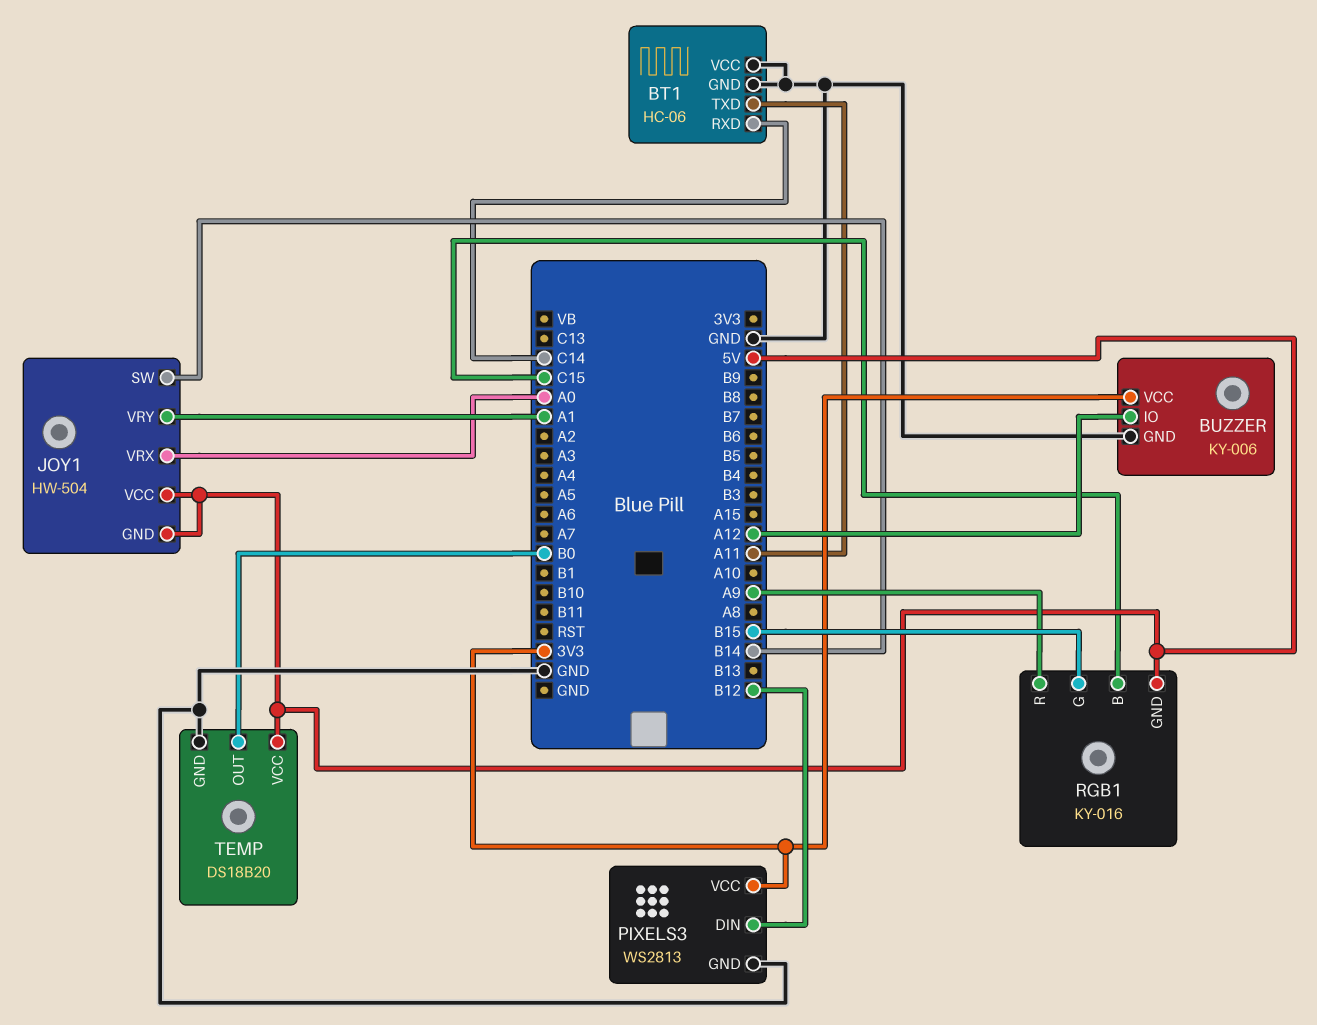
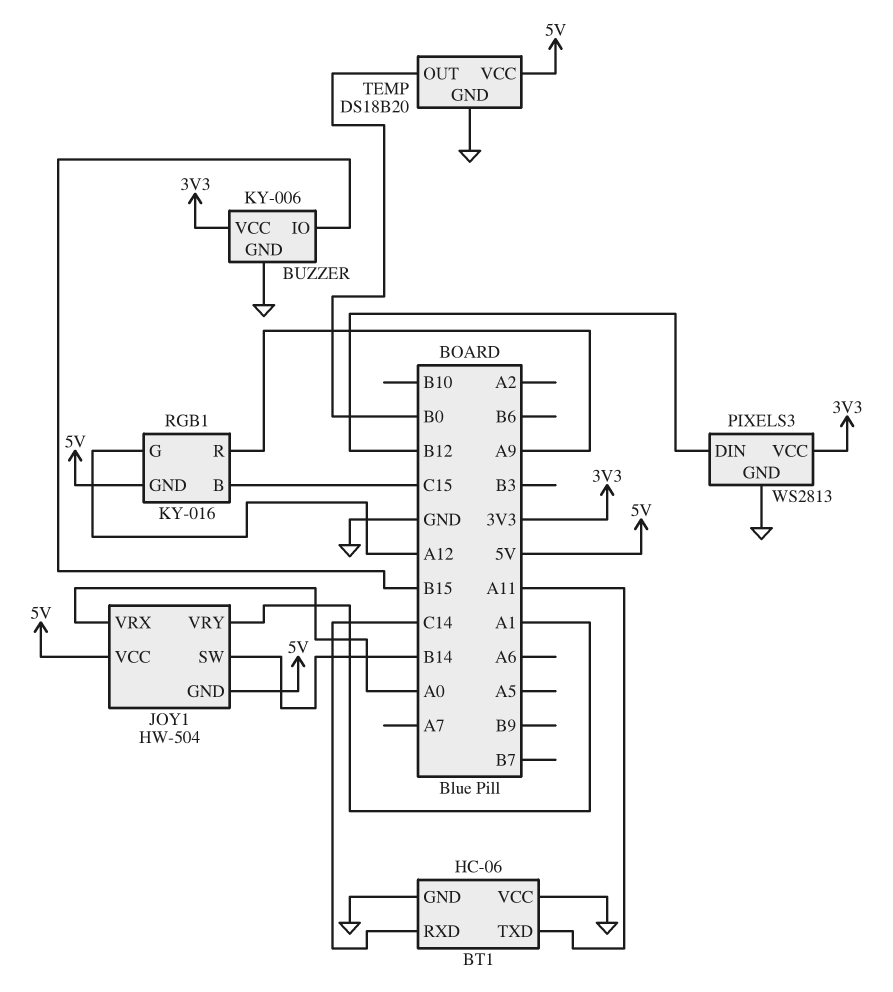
BUZZER pin IO: A12 -> B15
RGB1 pin G: B15 -> A12

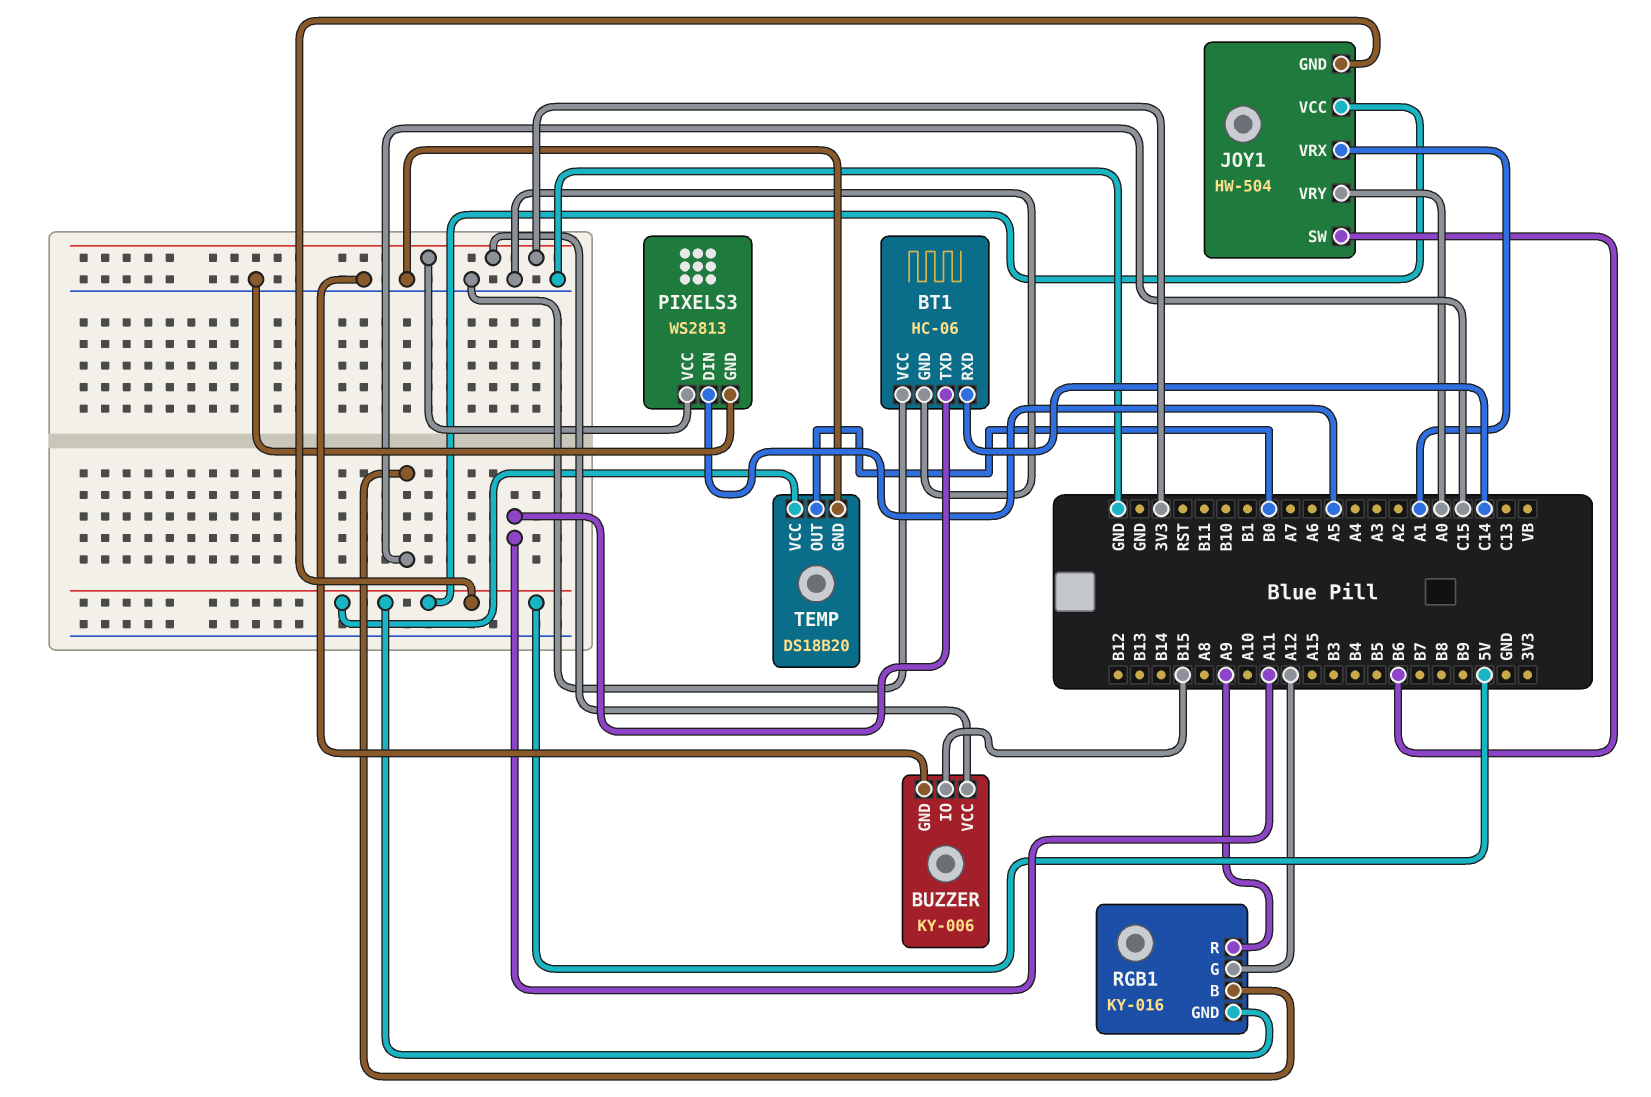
JOY1 pin SW: B14 -> B6
JOY1 pin VRX: A0 -> A1
JOY1 pin VRY: A1 -> A0
PIXELS3 pin DIN: B12 -> A5

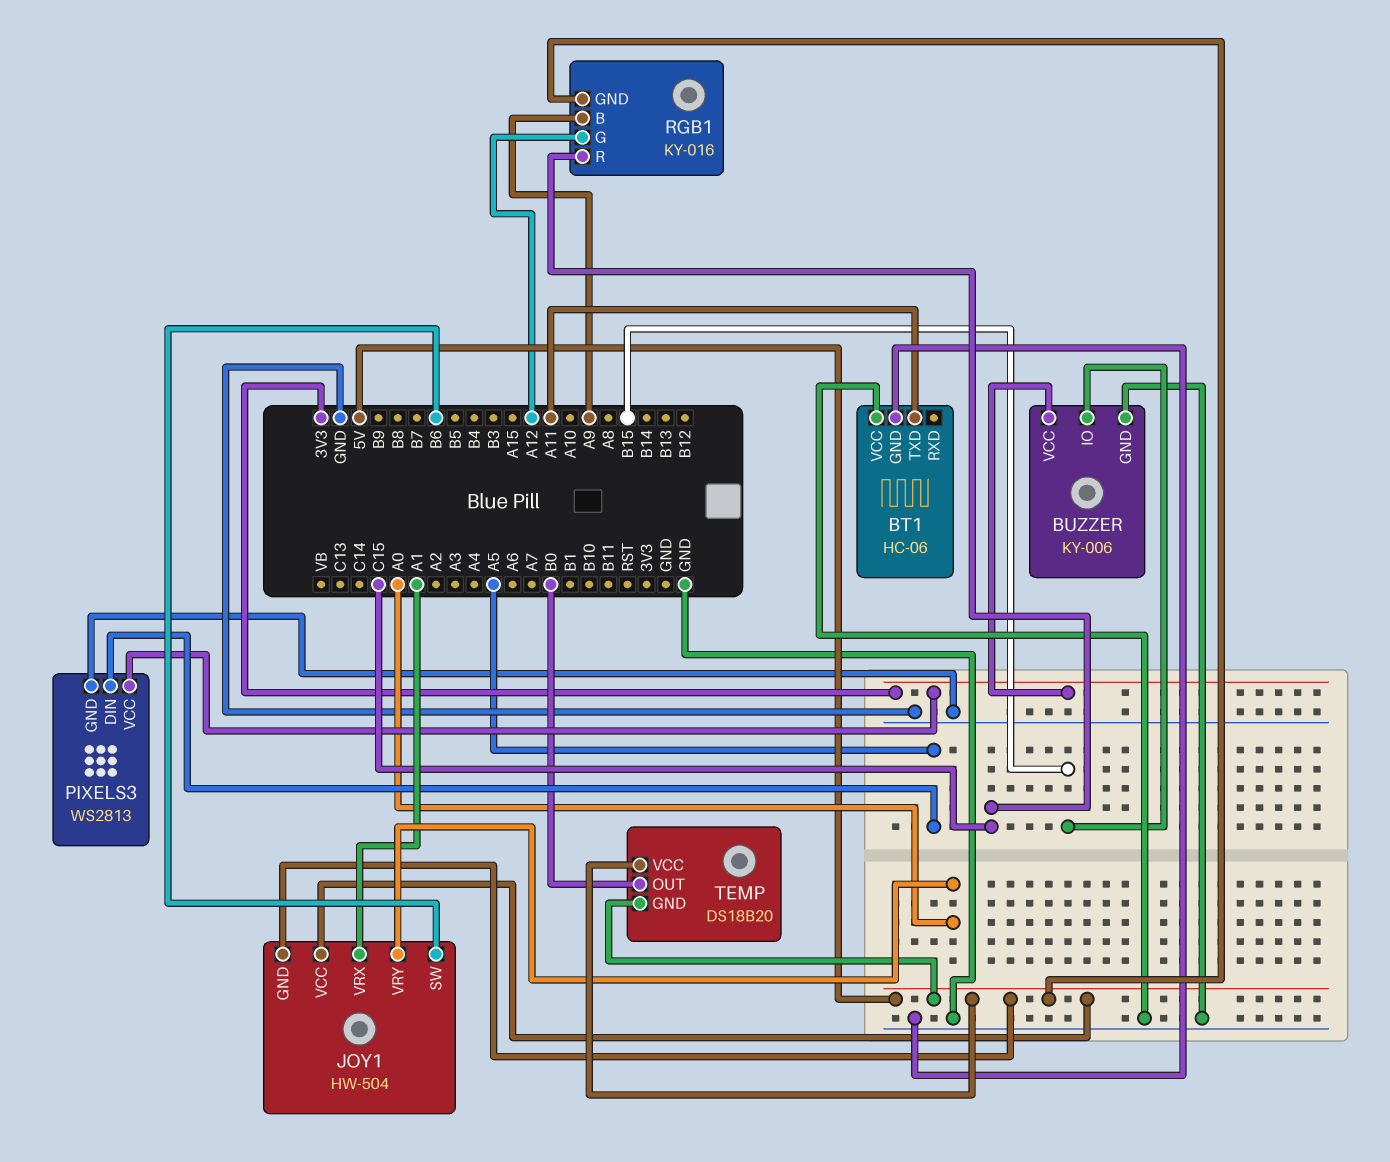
BT1 pin RXD: C14 -> none
RGB1 pin B: C15 -> A9
RGB1 pin R: A9 -> C15
TEMP pin GND: GND -> 5V

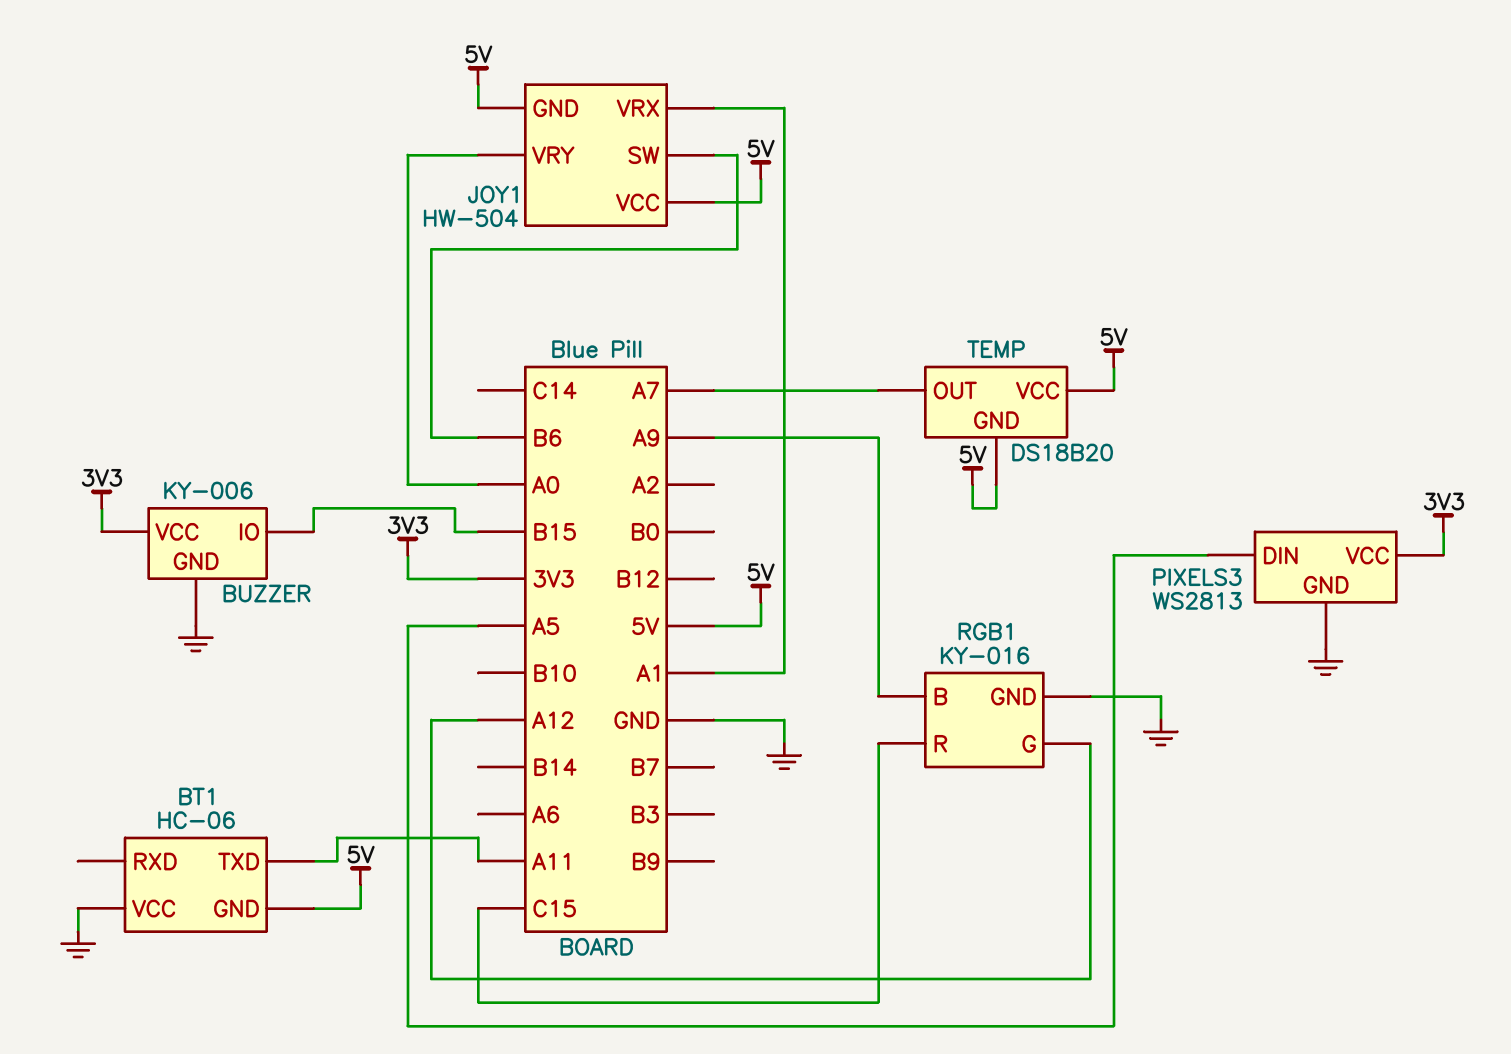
BT1 pin GND: GND -> 5V
RGB1 pin GND: 5V -> GND
TEMP pin OUT: B0 -> A7

